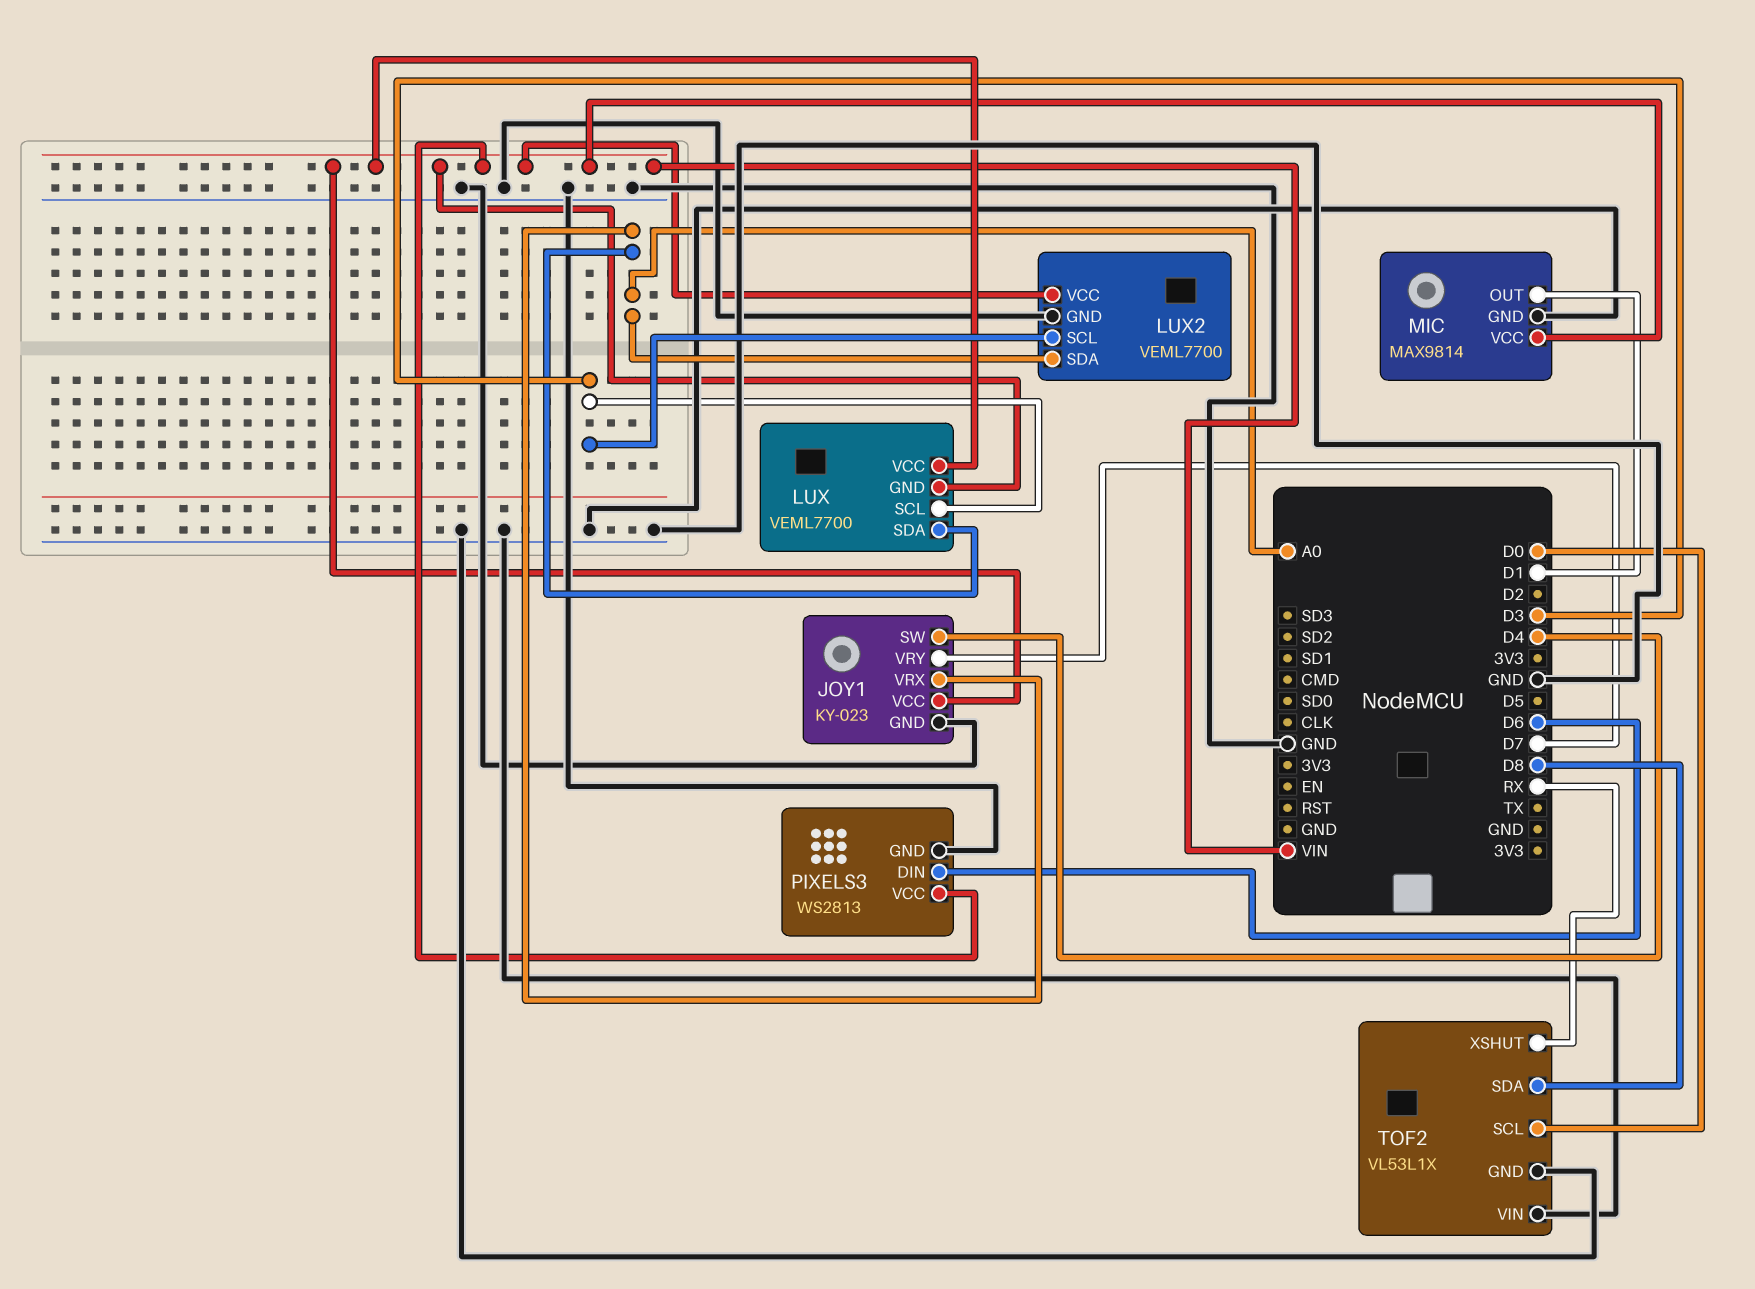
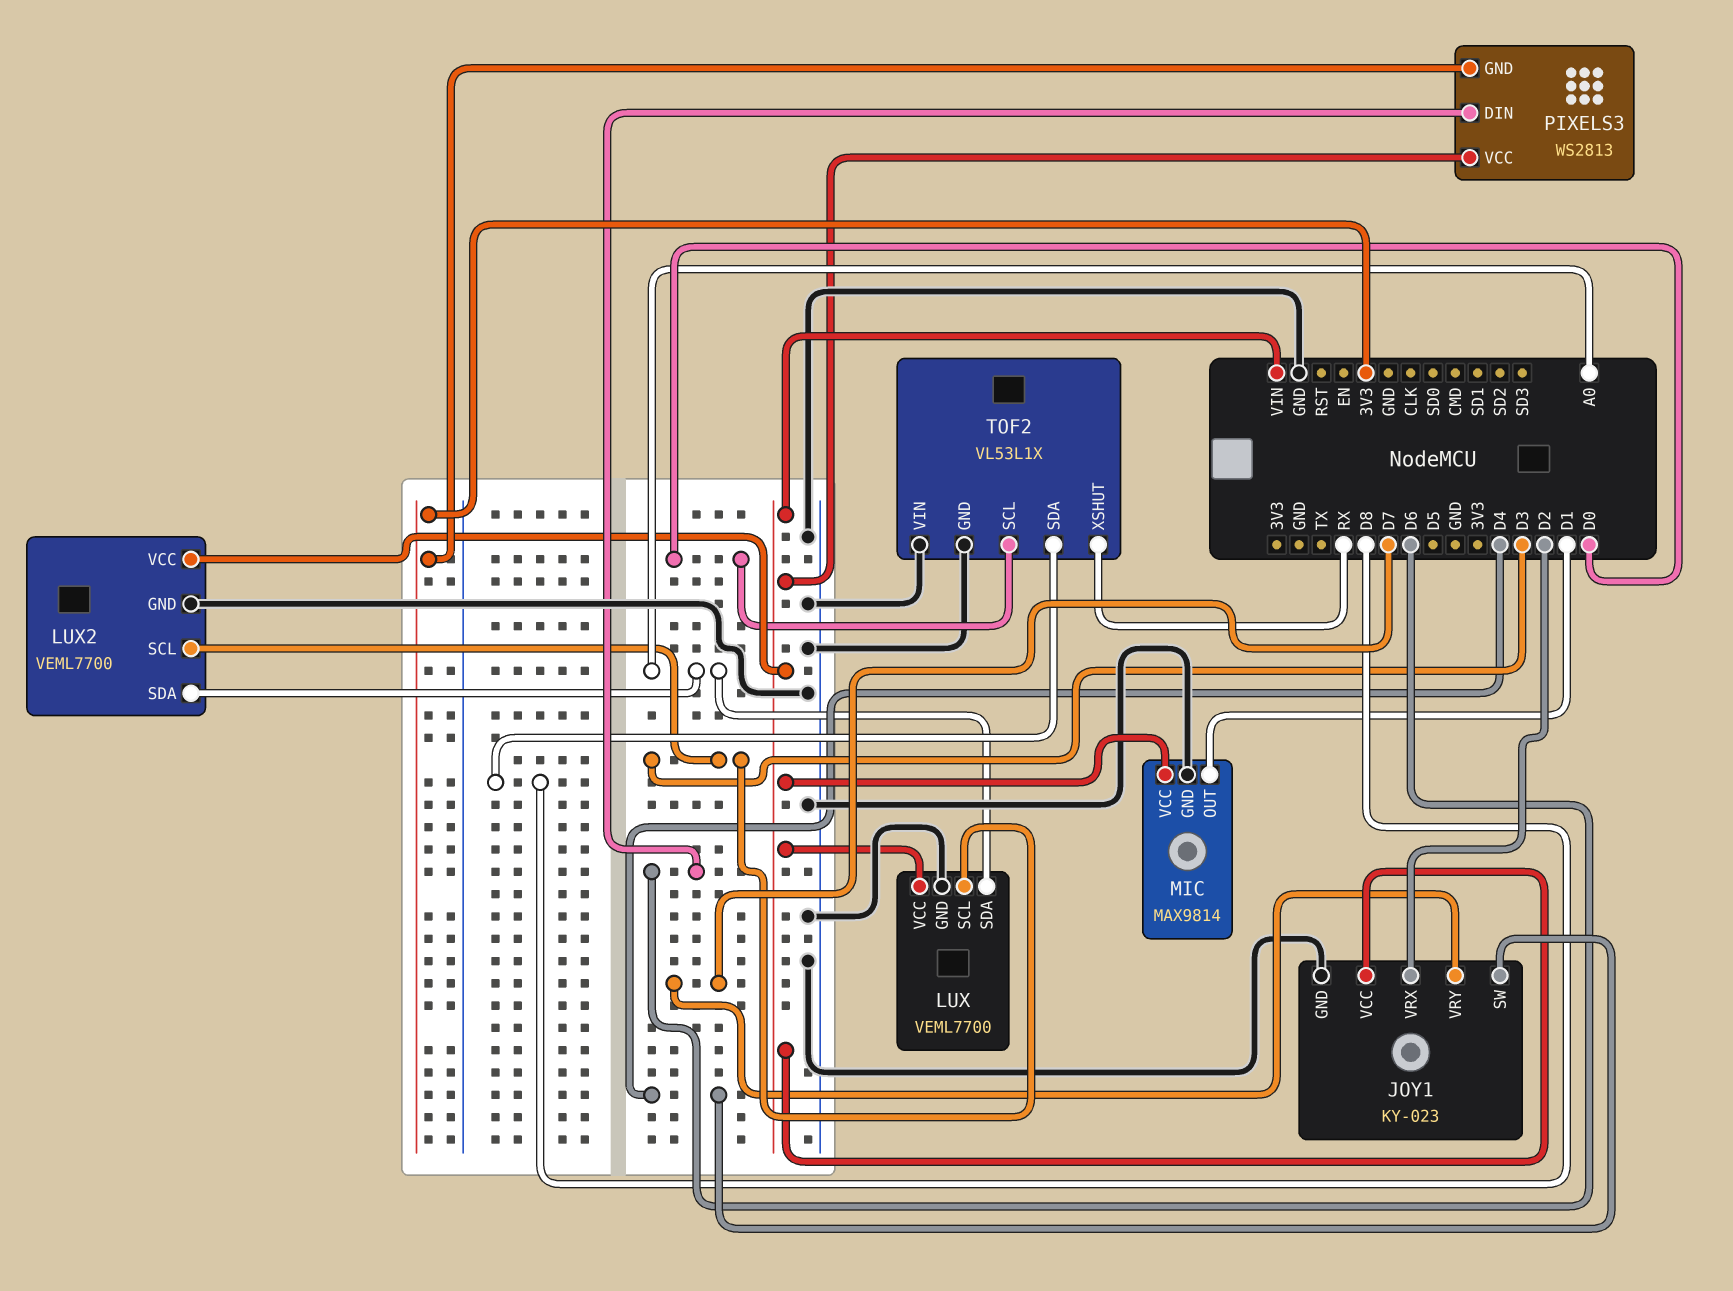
JOY1 pin VRX: A0 -> D2
LUX pin GND: VIN -> GND
PIXELS3 pin GND: GND -> 3V3

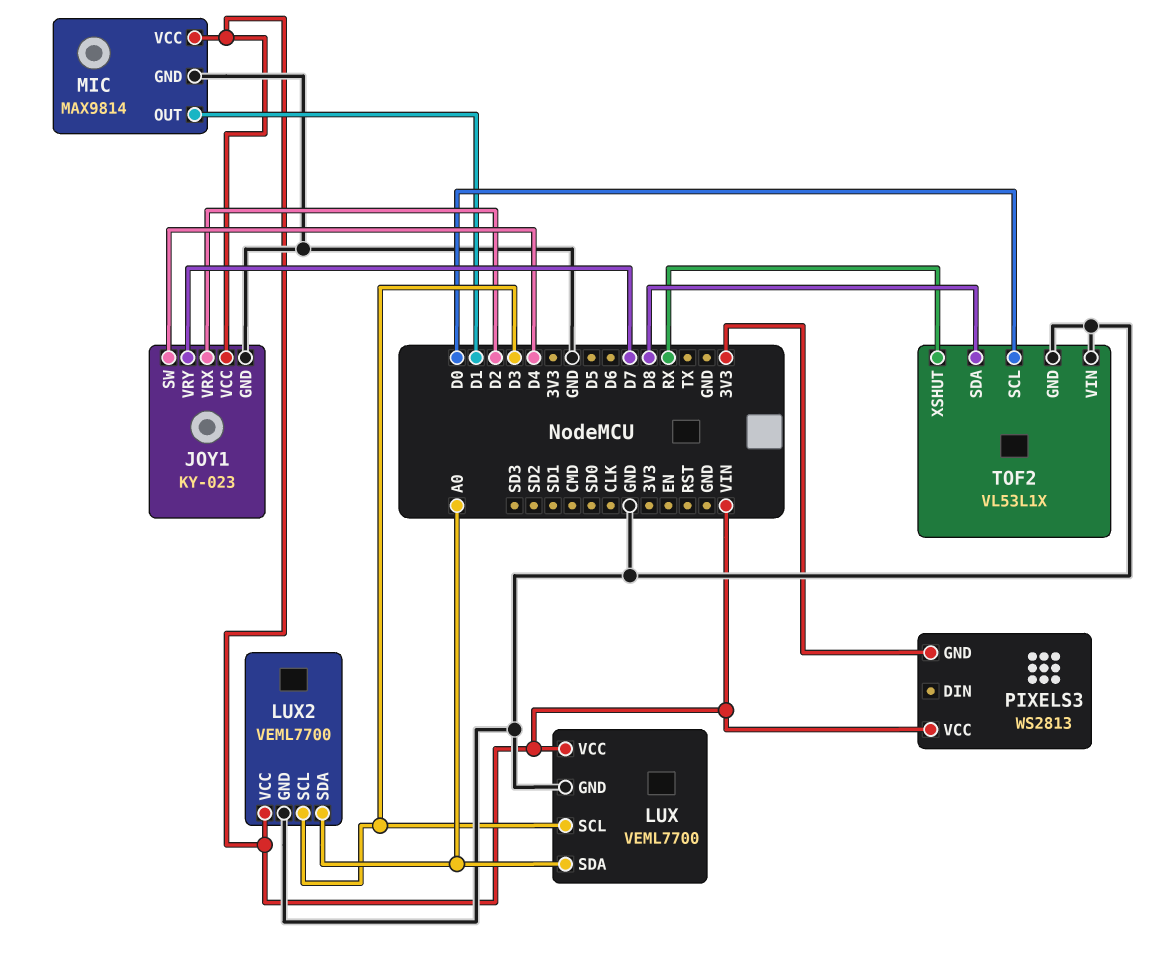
PIXELS3 pin DIN: D6 -> none

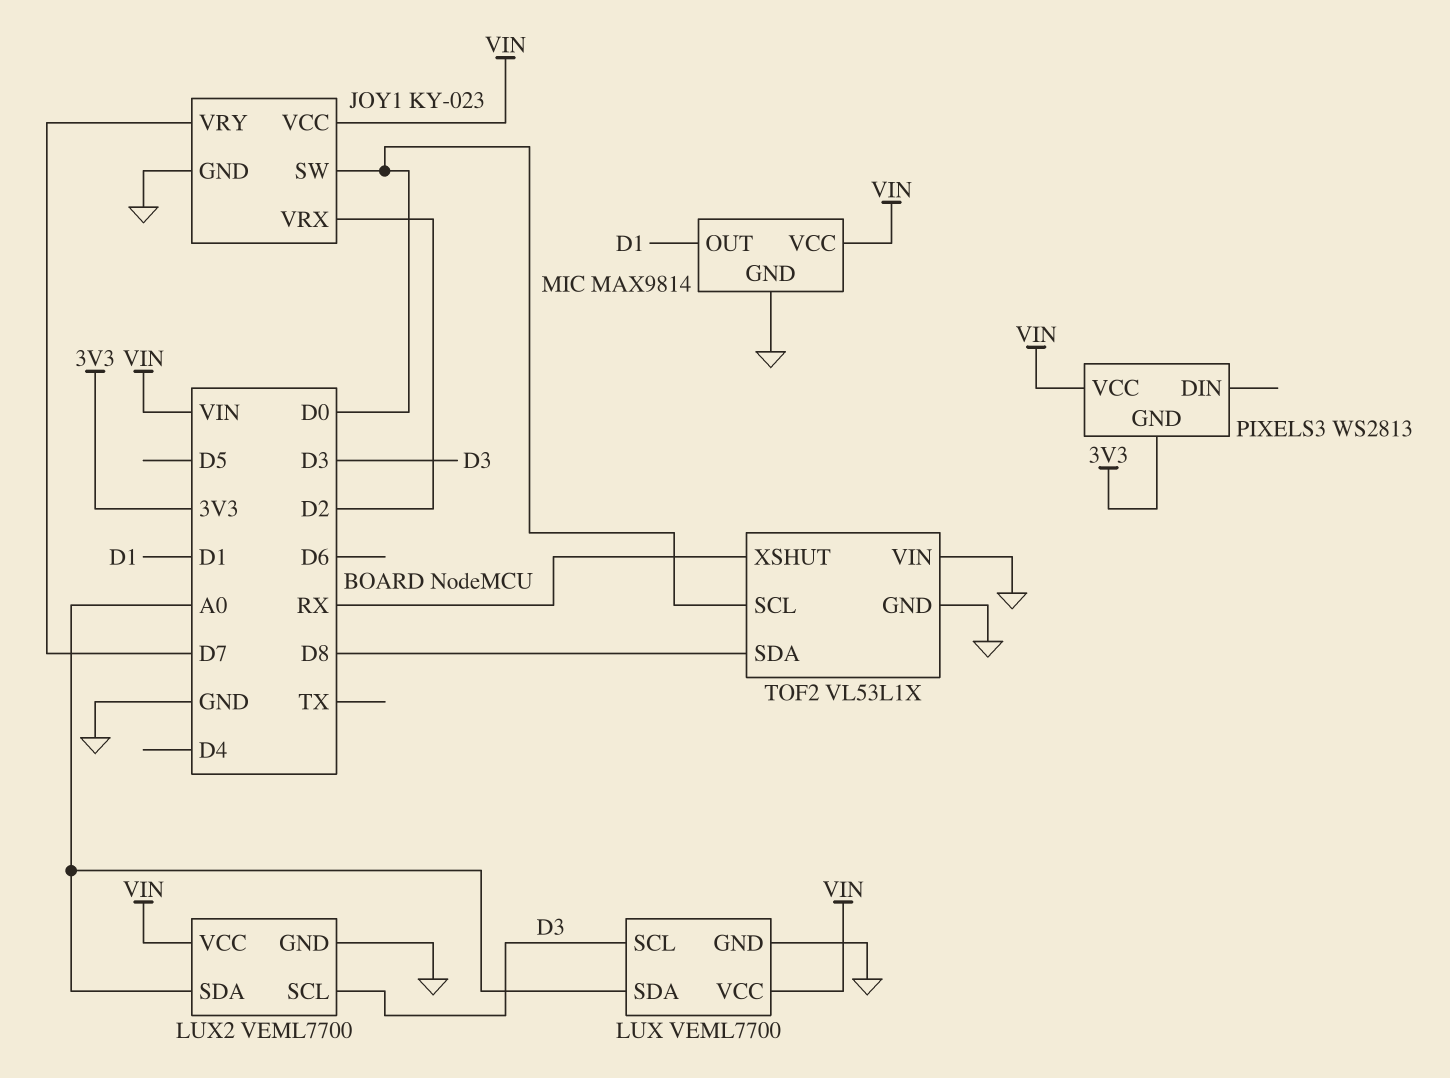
JOY1 pin SW: D4 -> D0

